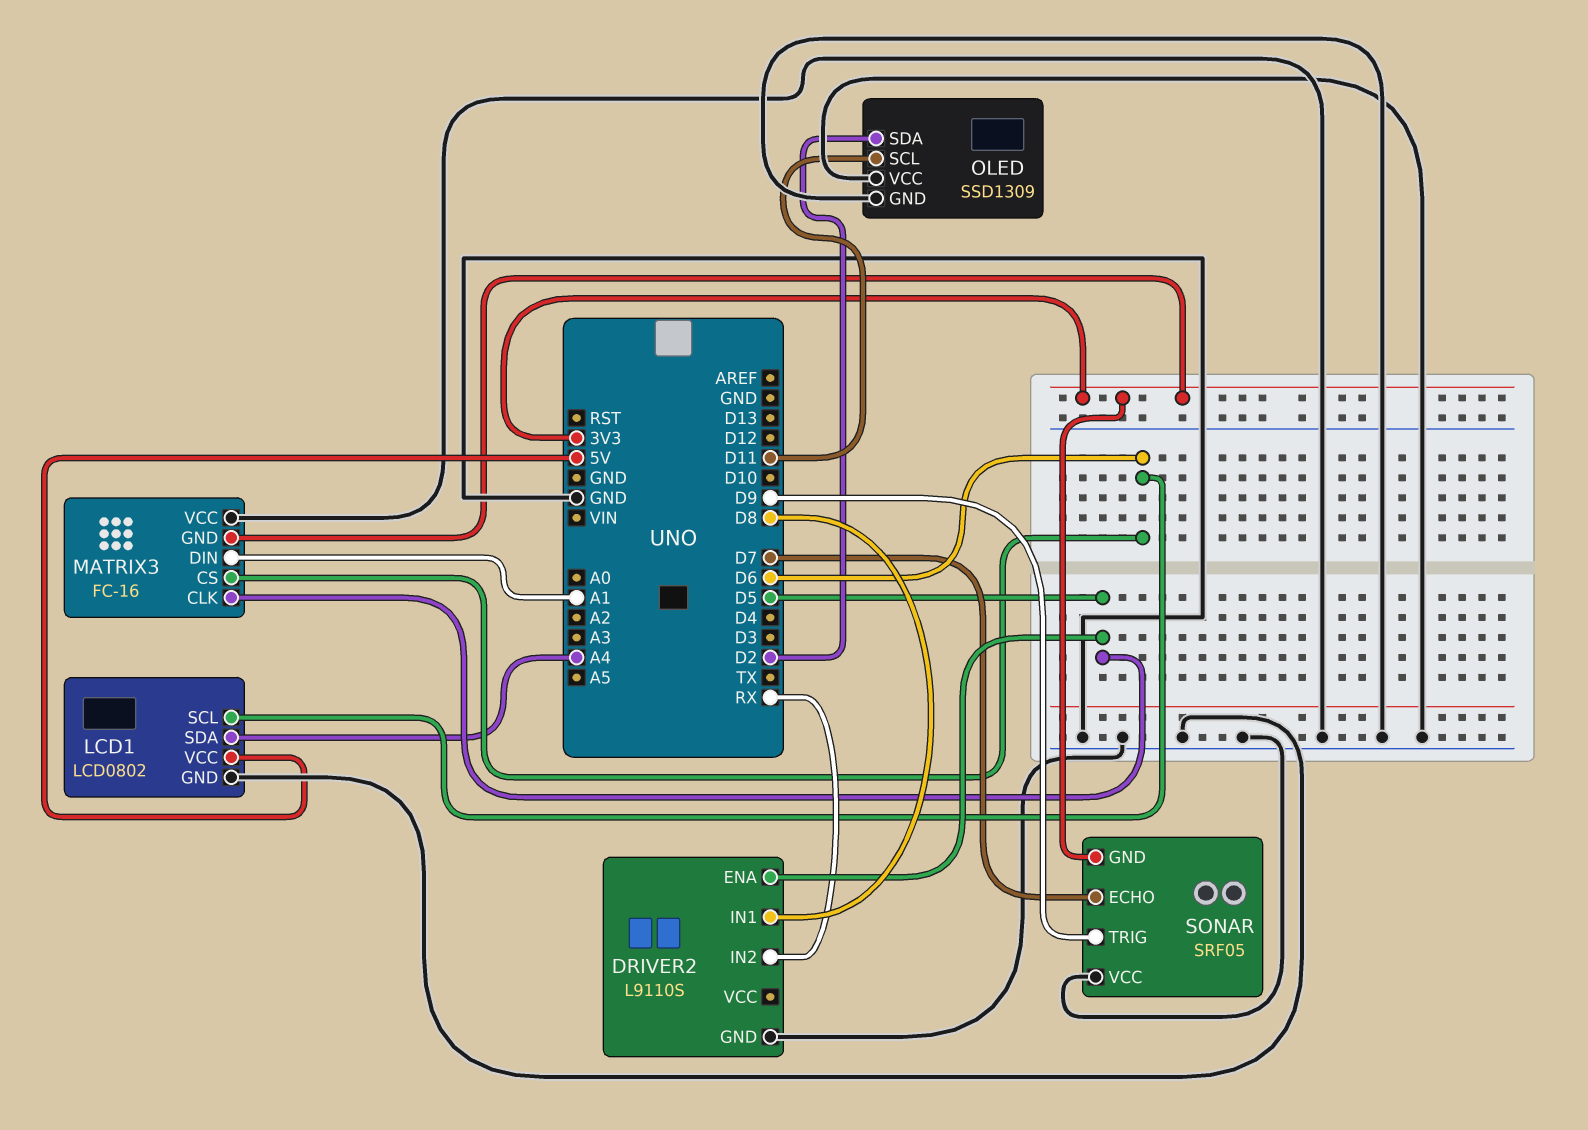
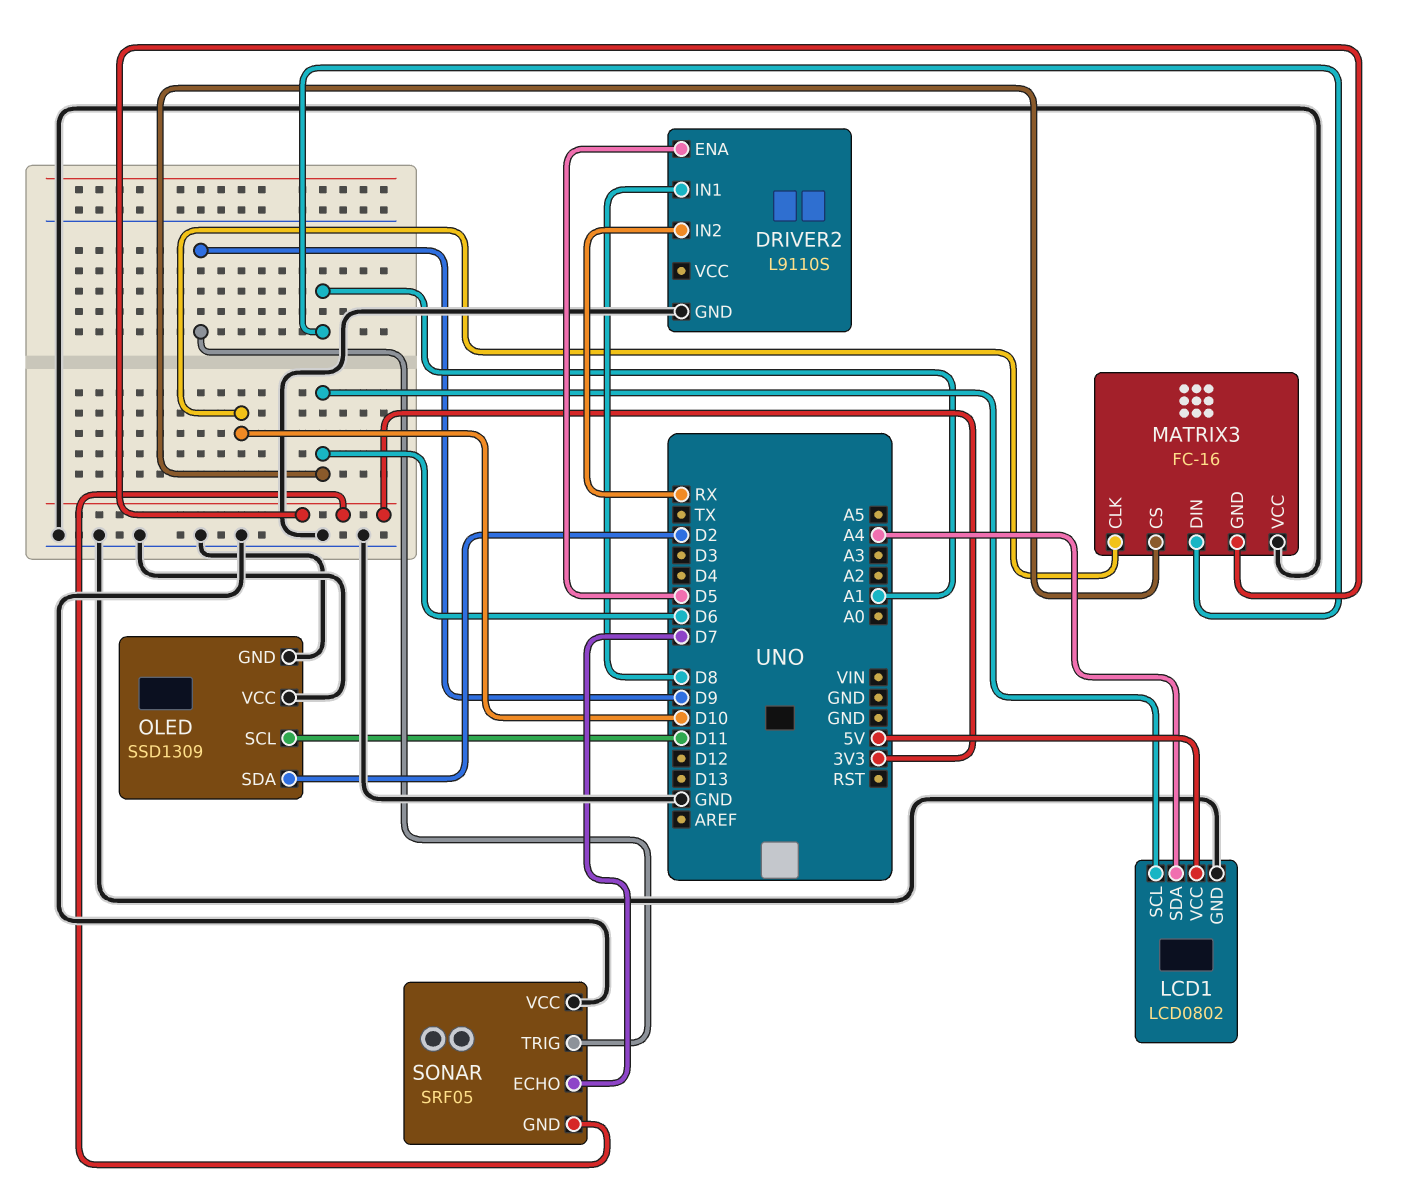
MATRIX3 pin CLK: D5 -> D10

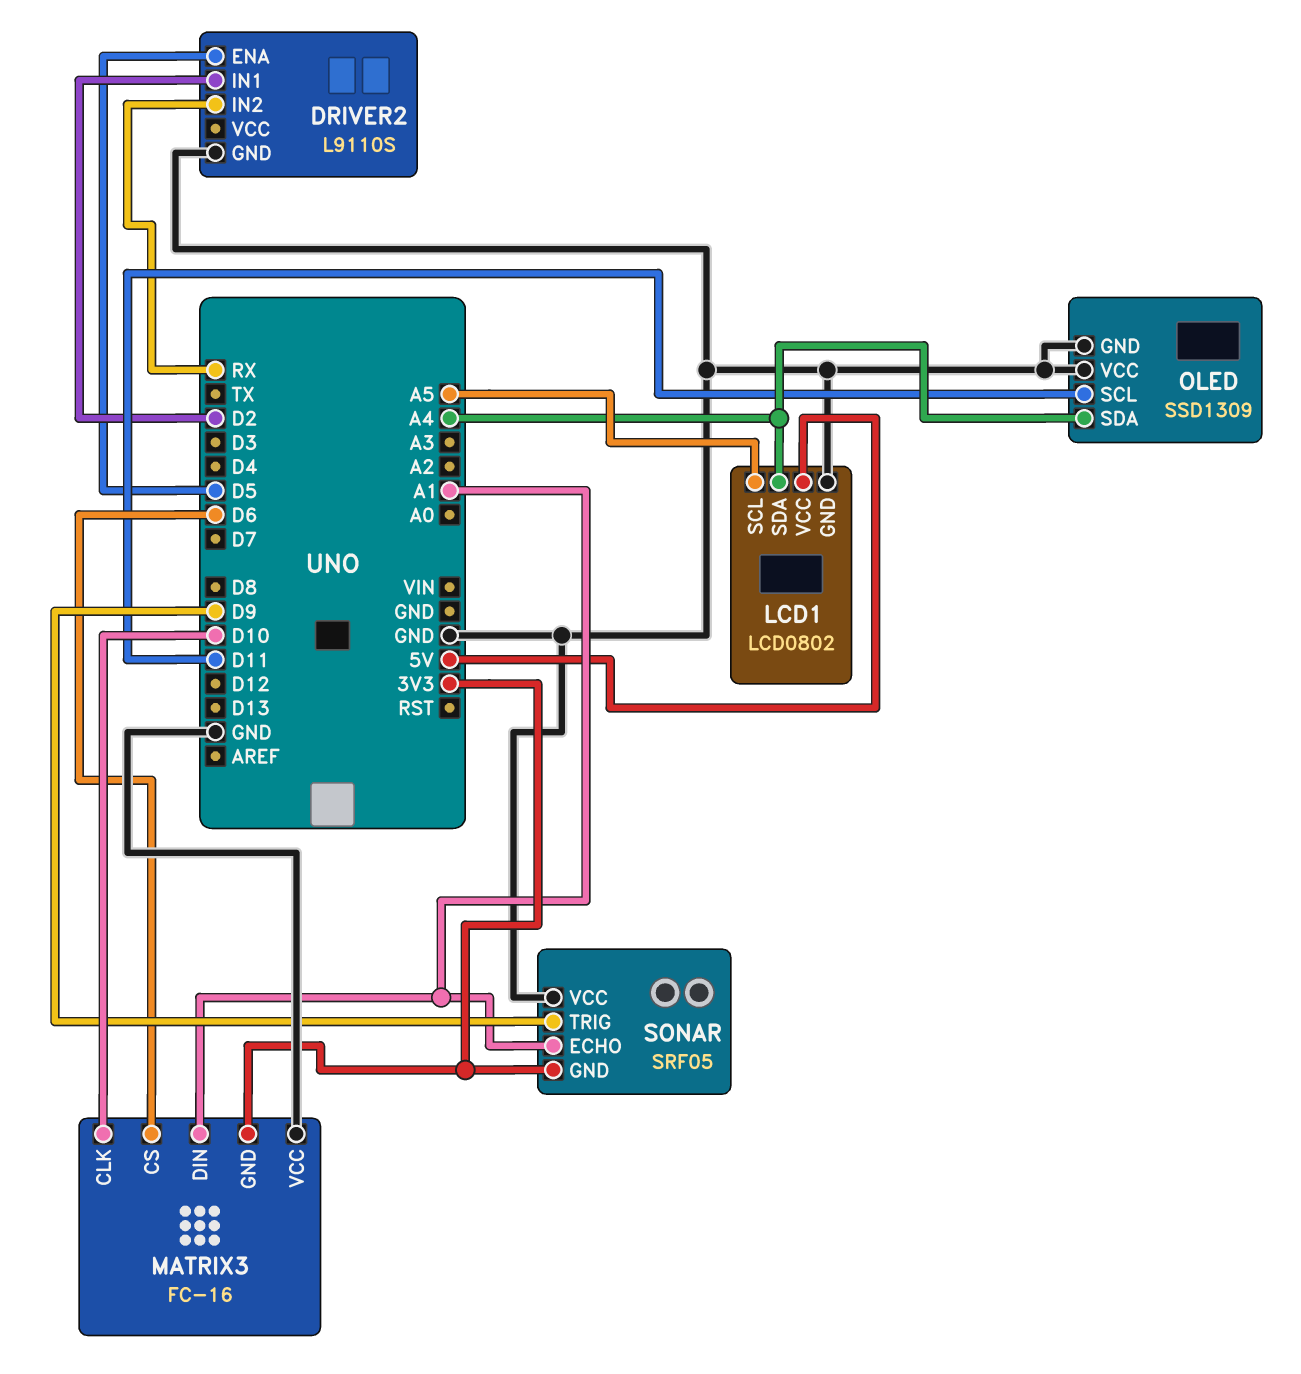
DRIVER2 pin IN1: D8 -> D2
LCD1 pin SCL: D6 -> A5
OLED pin SDA: D2 -> A4
SONAR pin ECHO: D7 -> A1

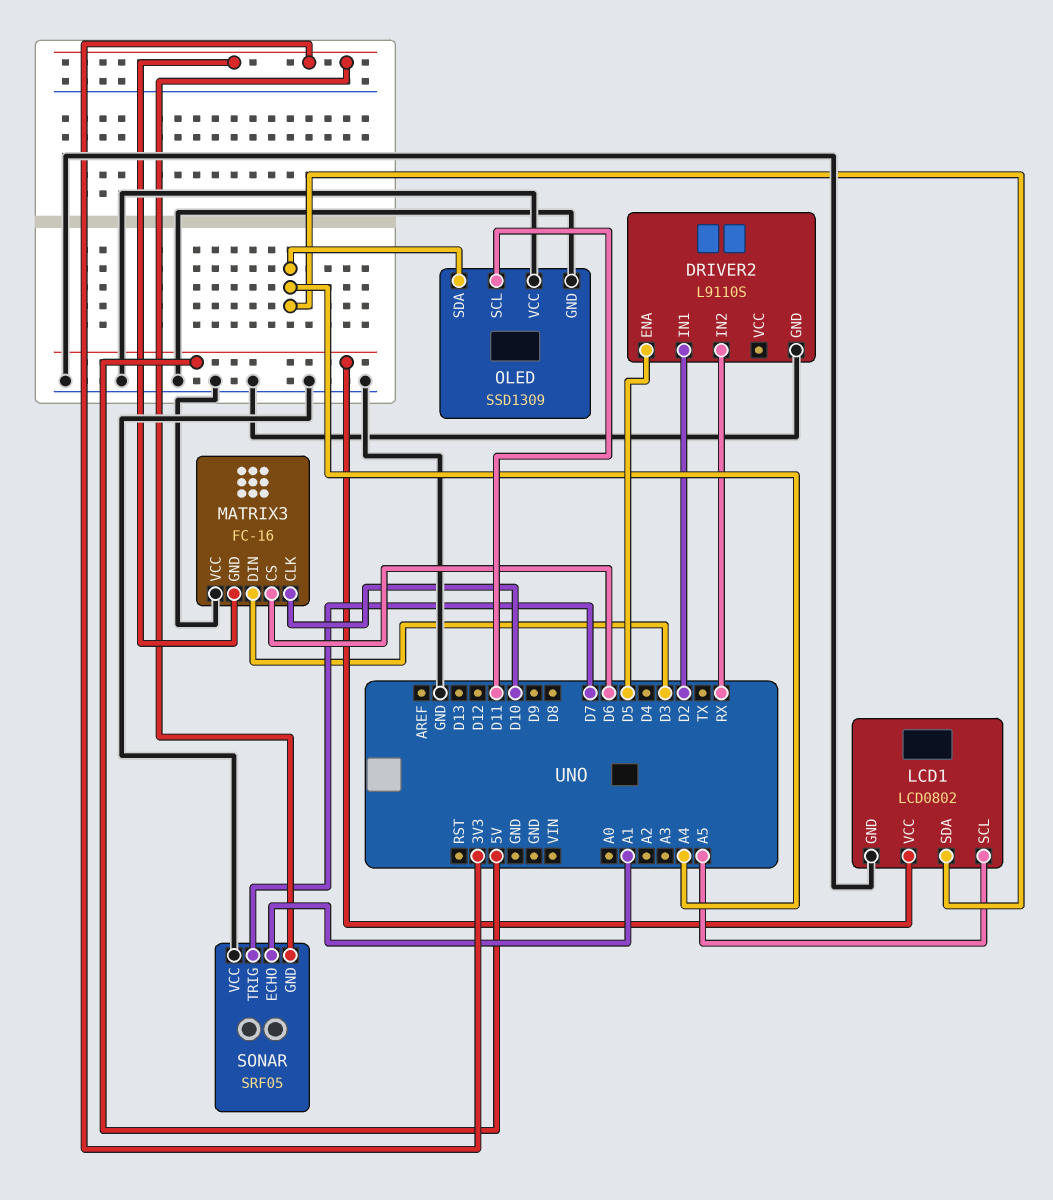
MATRIX3 pin DIN: A1 -> D3
SONAR pin TRIG: D9 -> D7

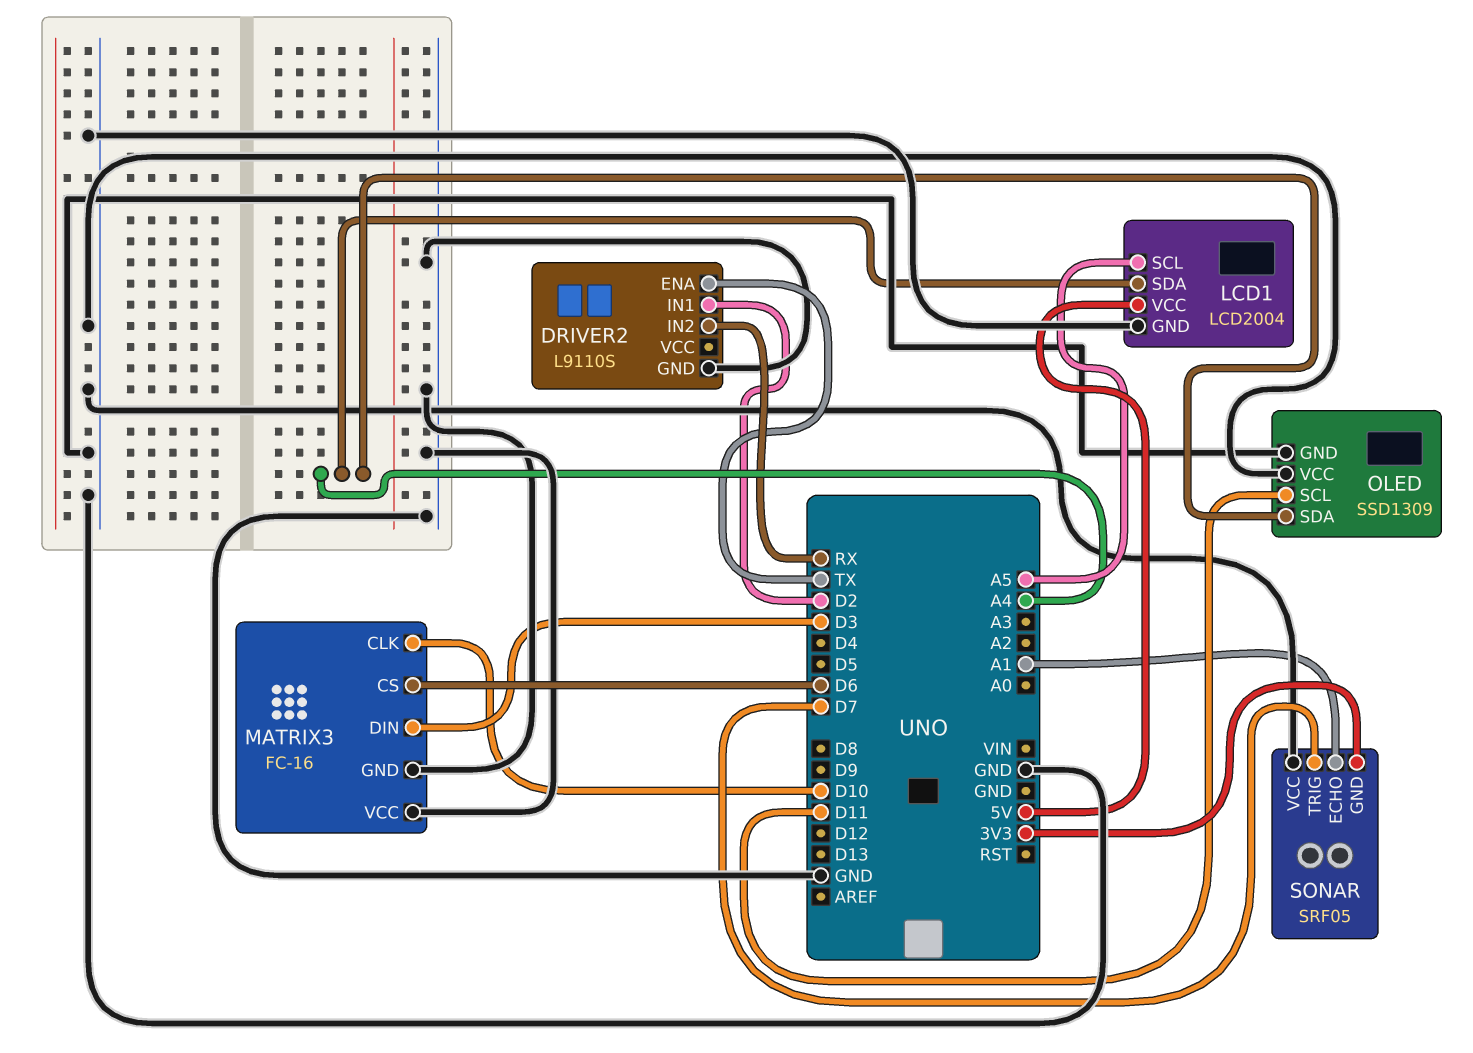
DRIVER2 pin ENA: D5 -> TX
LCD1: LCD0802 -> LCD2004
MATRIX3 pin GND: 3V3 -> GND

